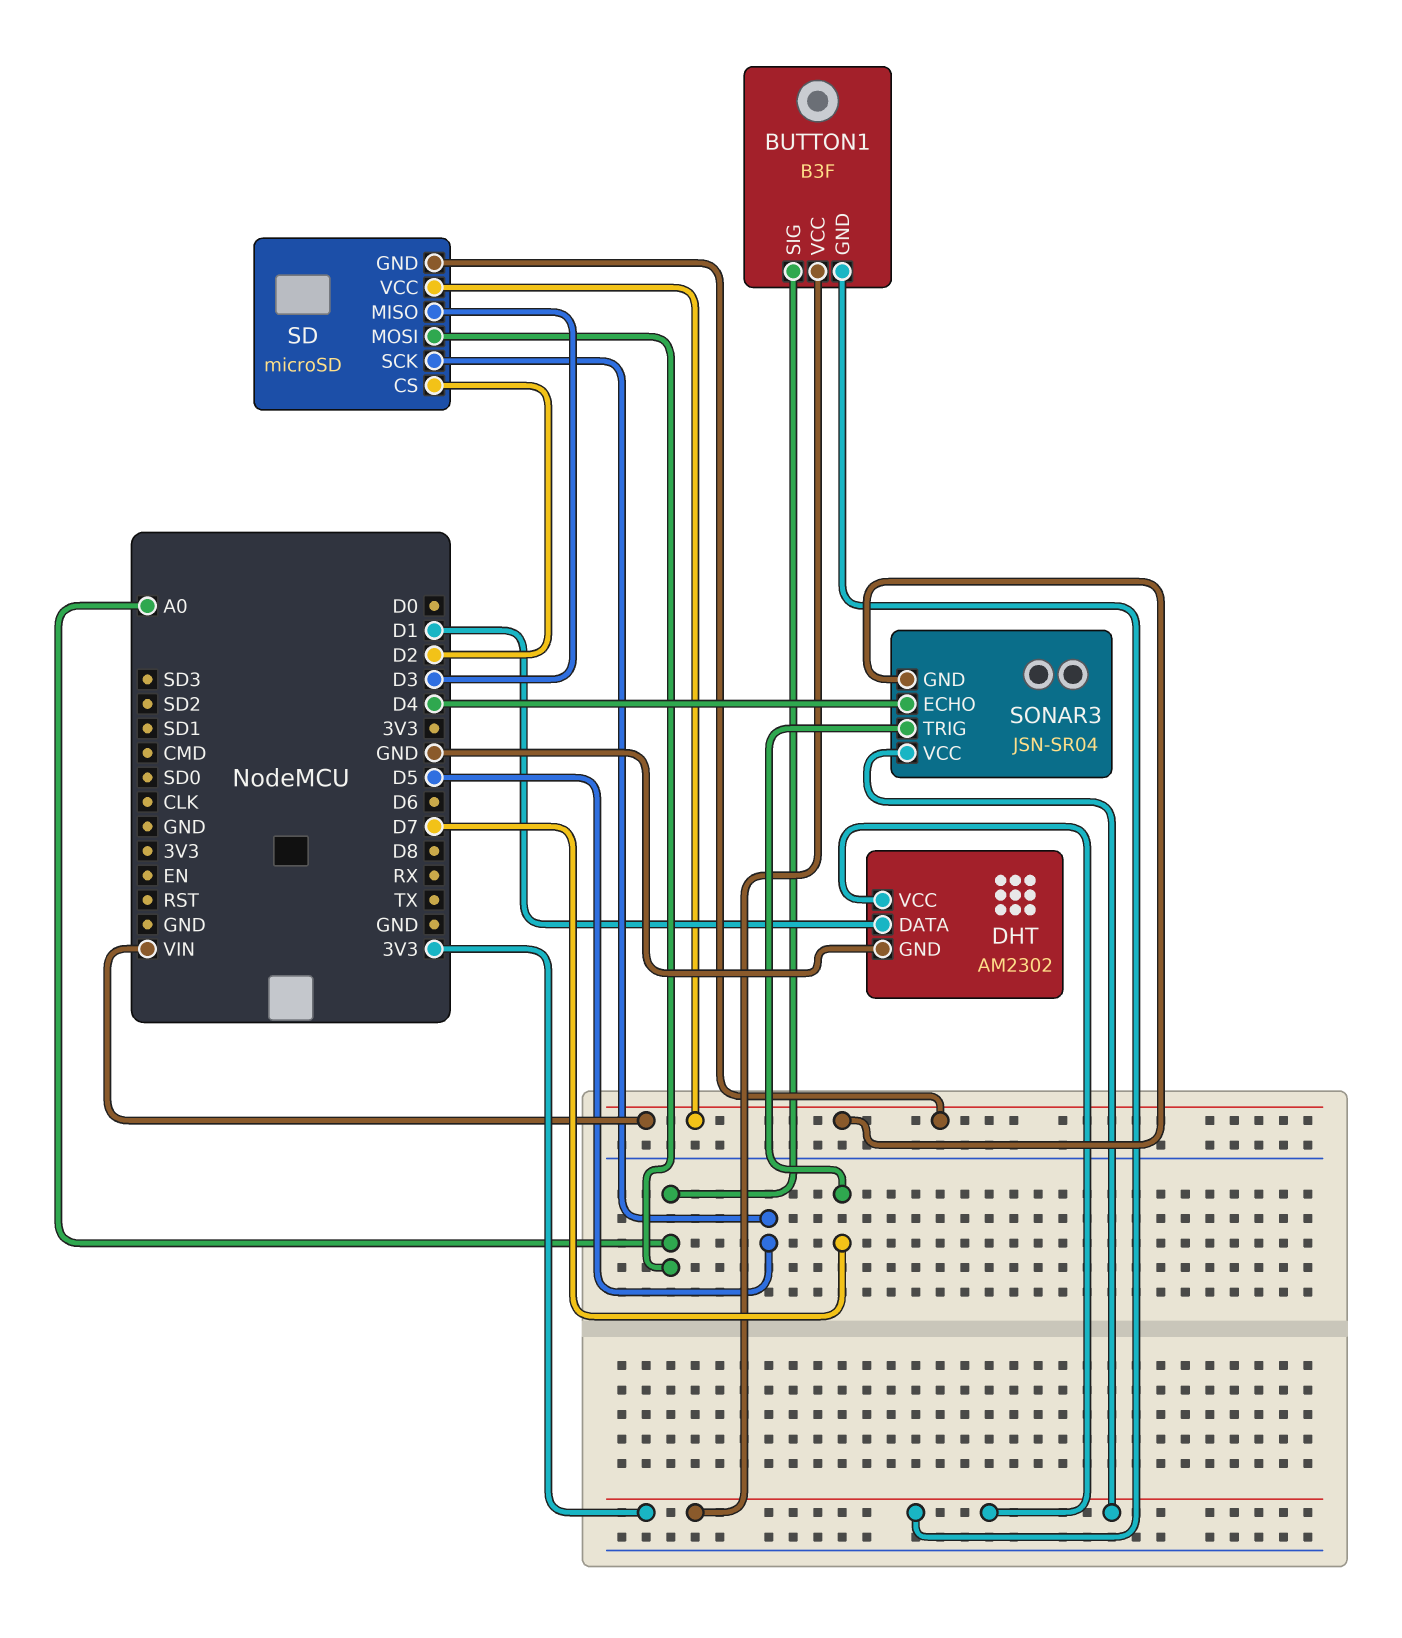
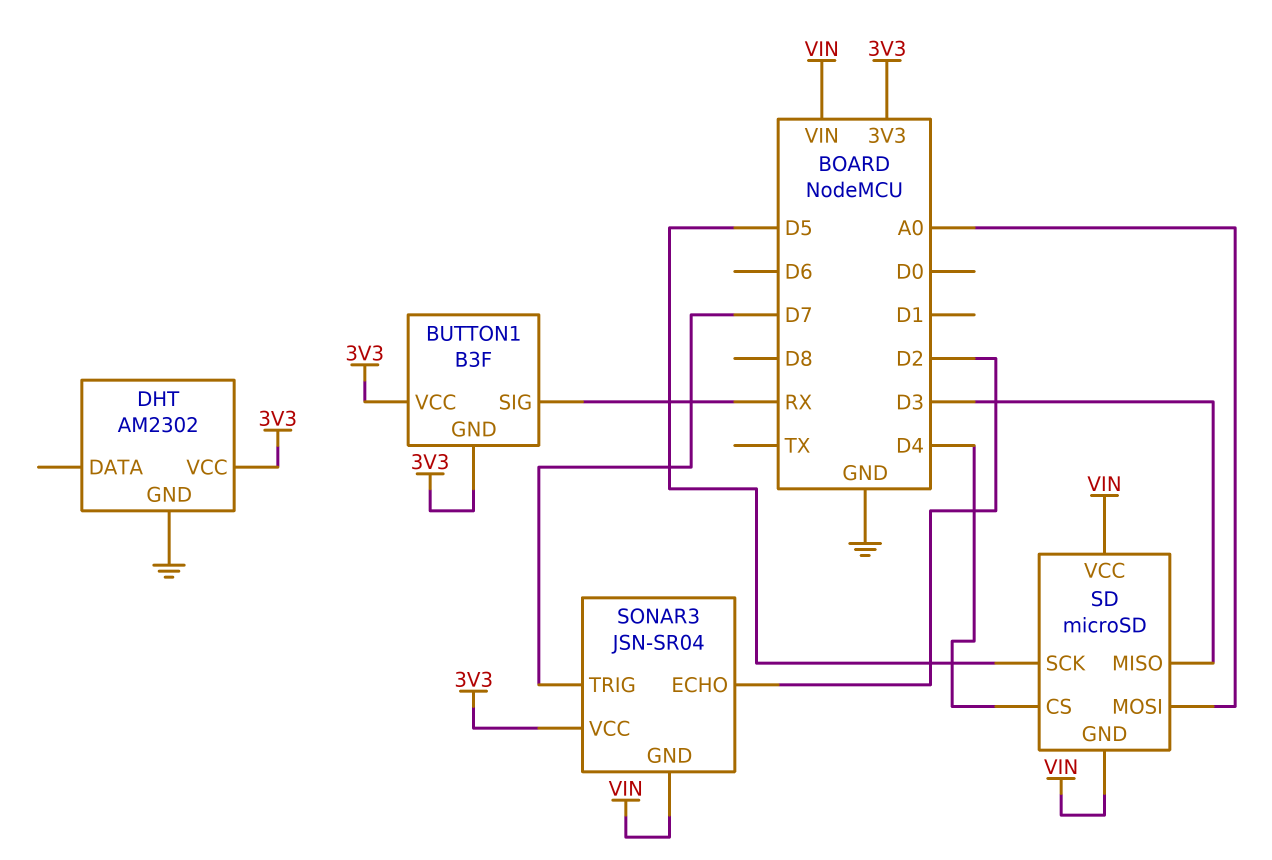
BUTTON1 pin SIG: A0 -> RX
DHT pin DATA: D1 -> none
SD pin CS: D2 -> D4
SONAR3 pin ECHO: D4 -> D2

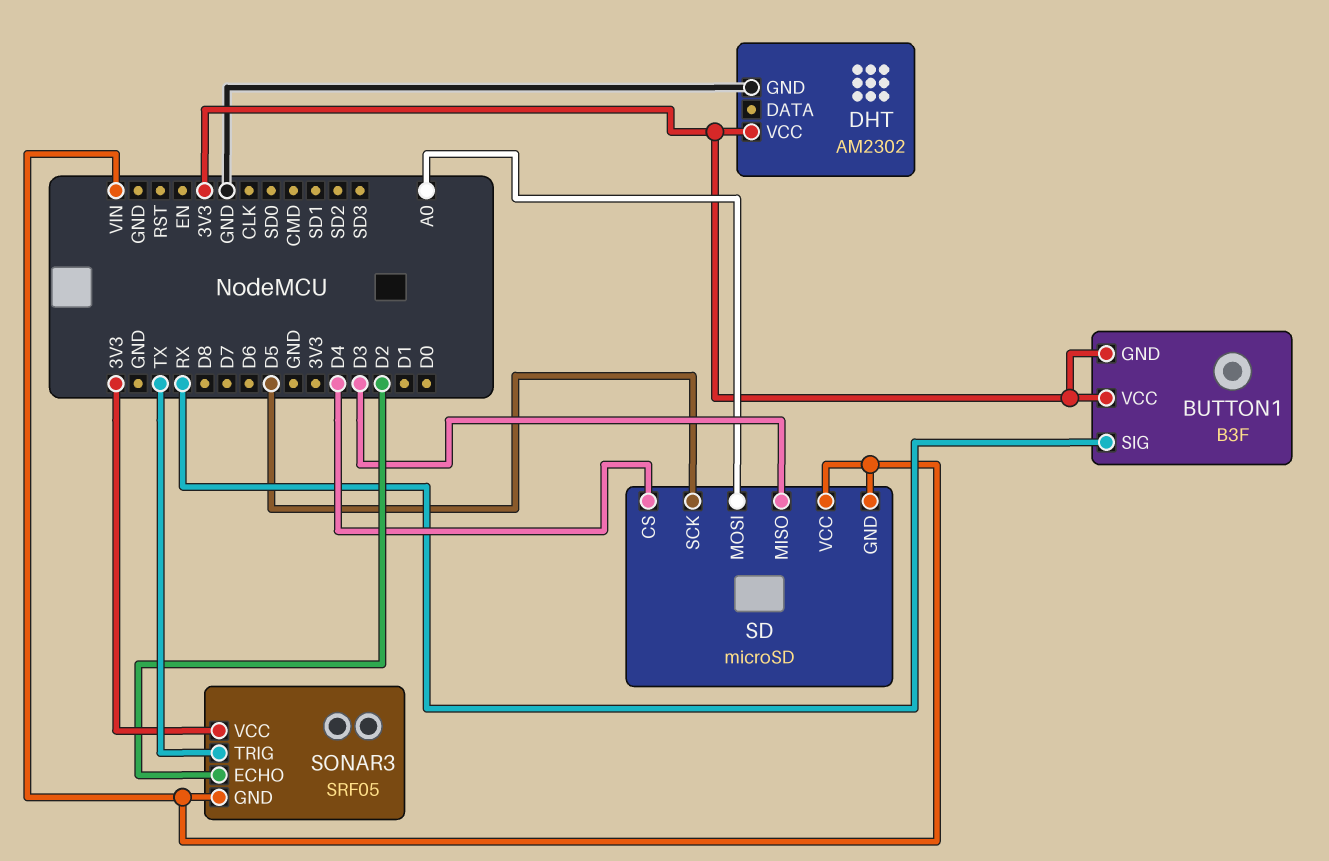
SONAR3: JSN-SR04 -> SRF05
SONAR3 pin TRIG: D7 -> TX

